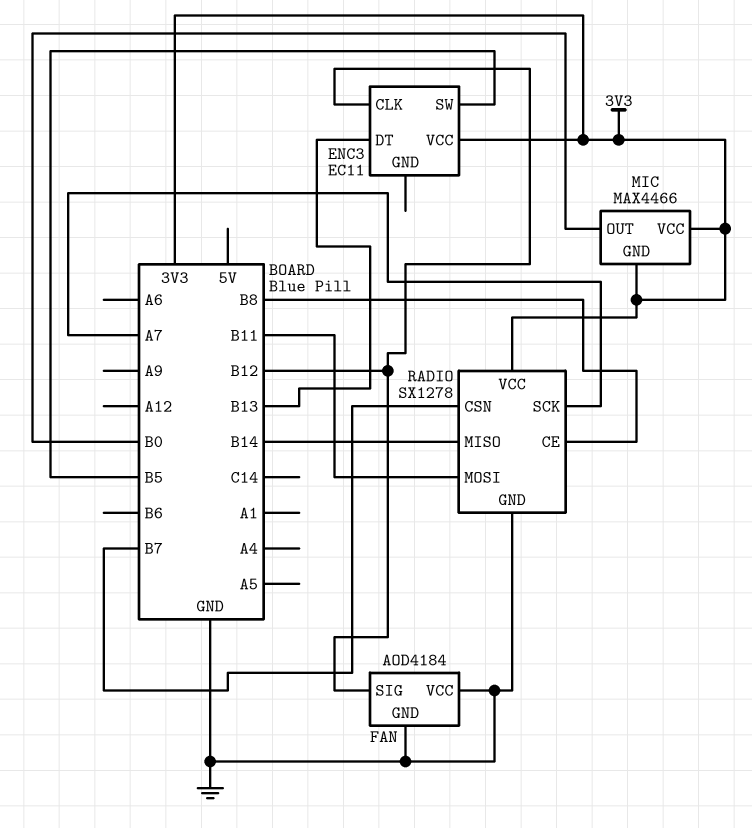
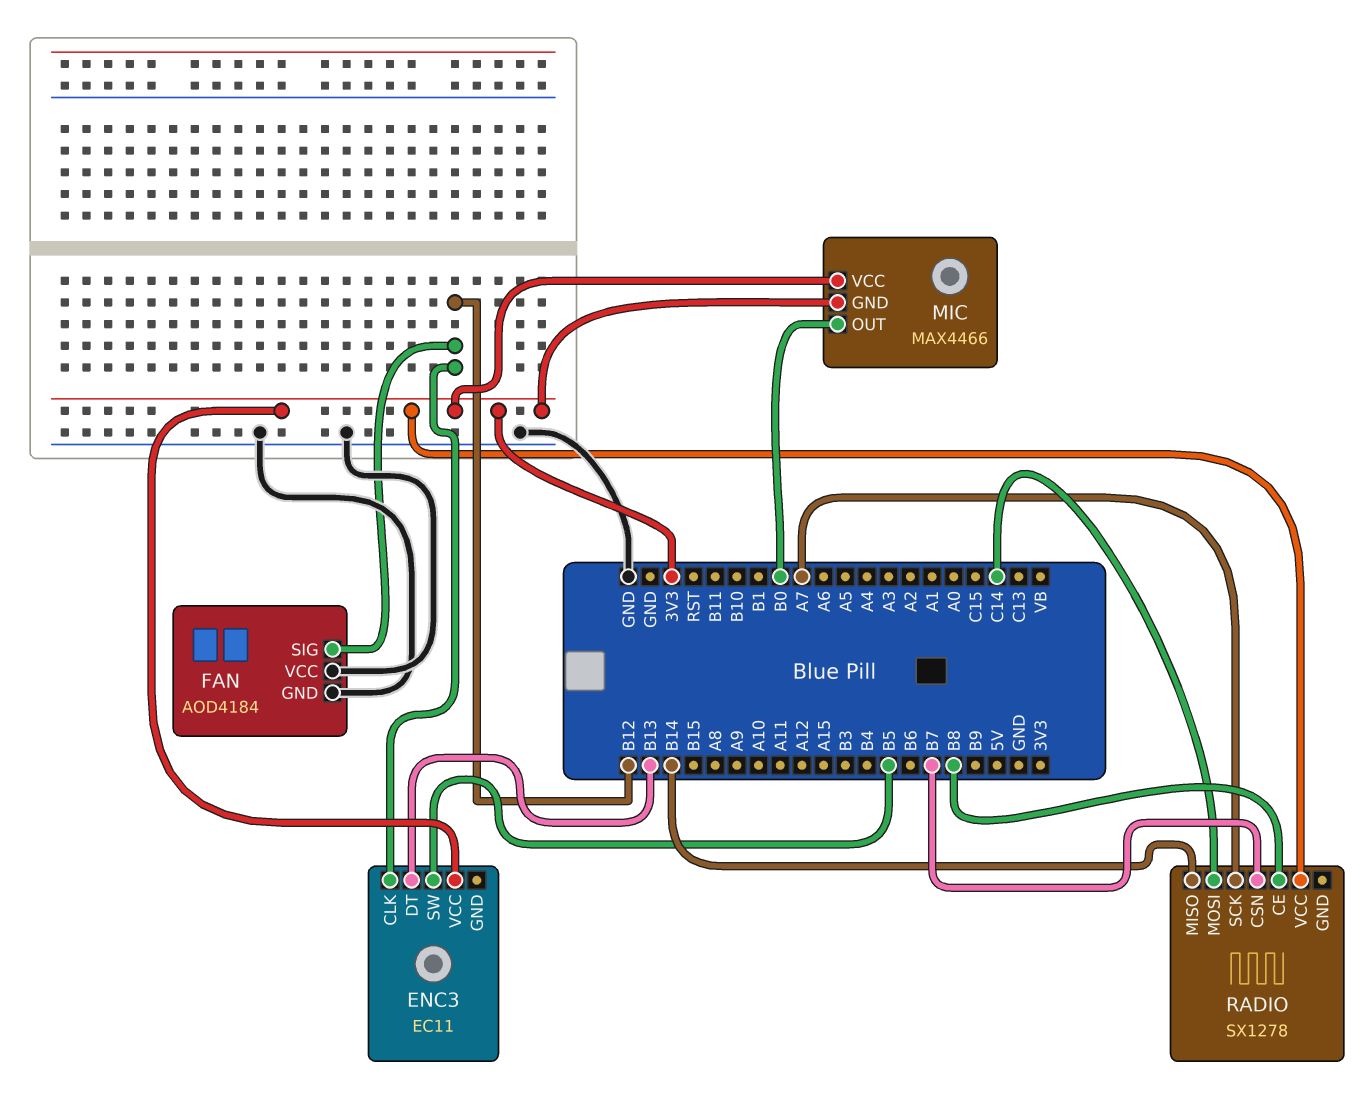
RADIO pin GND: GND -> none
RADIO pin MOSI: B11 -> C14

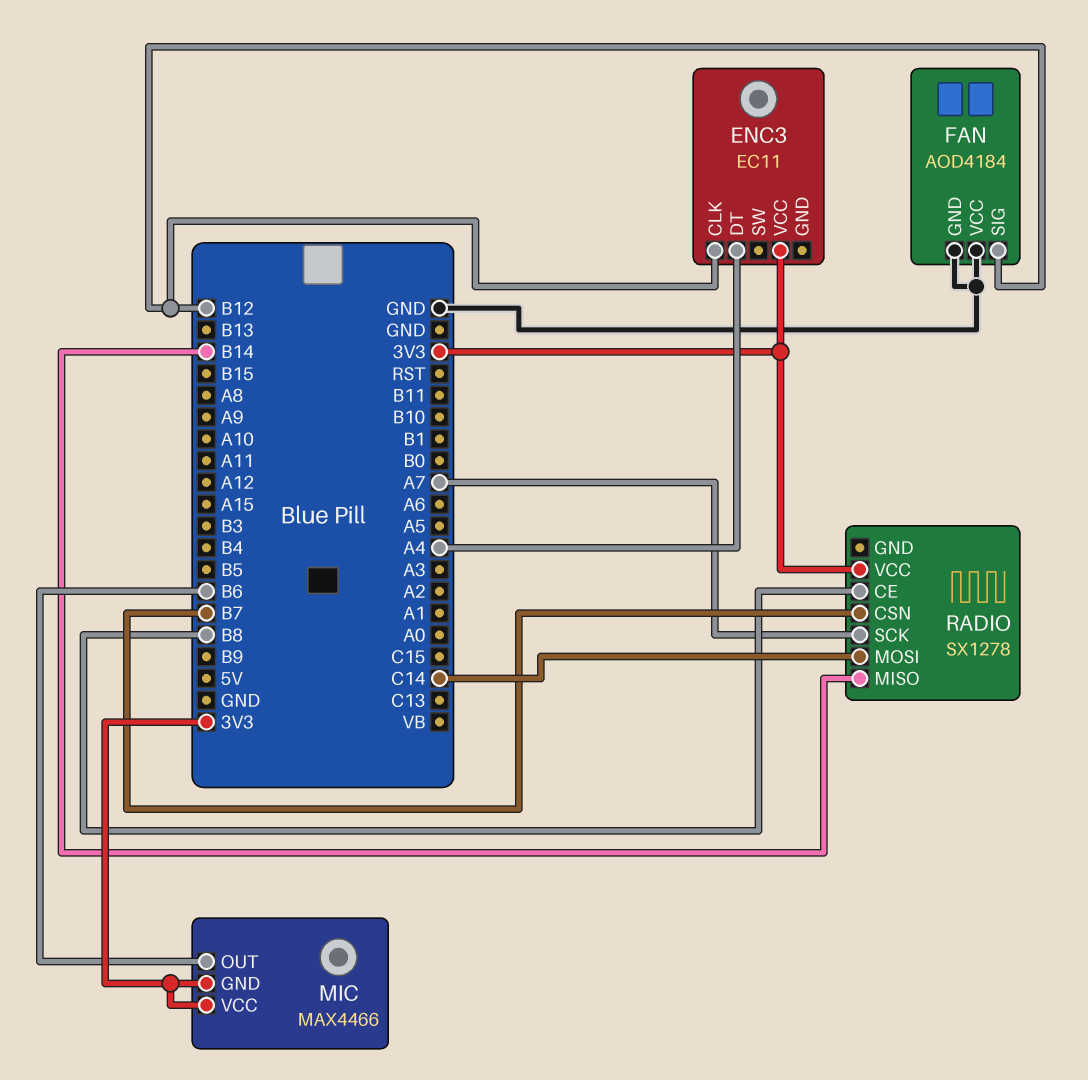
ENC3 pin DT: B13 -> A4
ENC3 pin SW: B5 -> none
MIC pin OUT: B0 -> B6

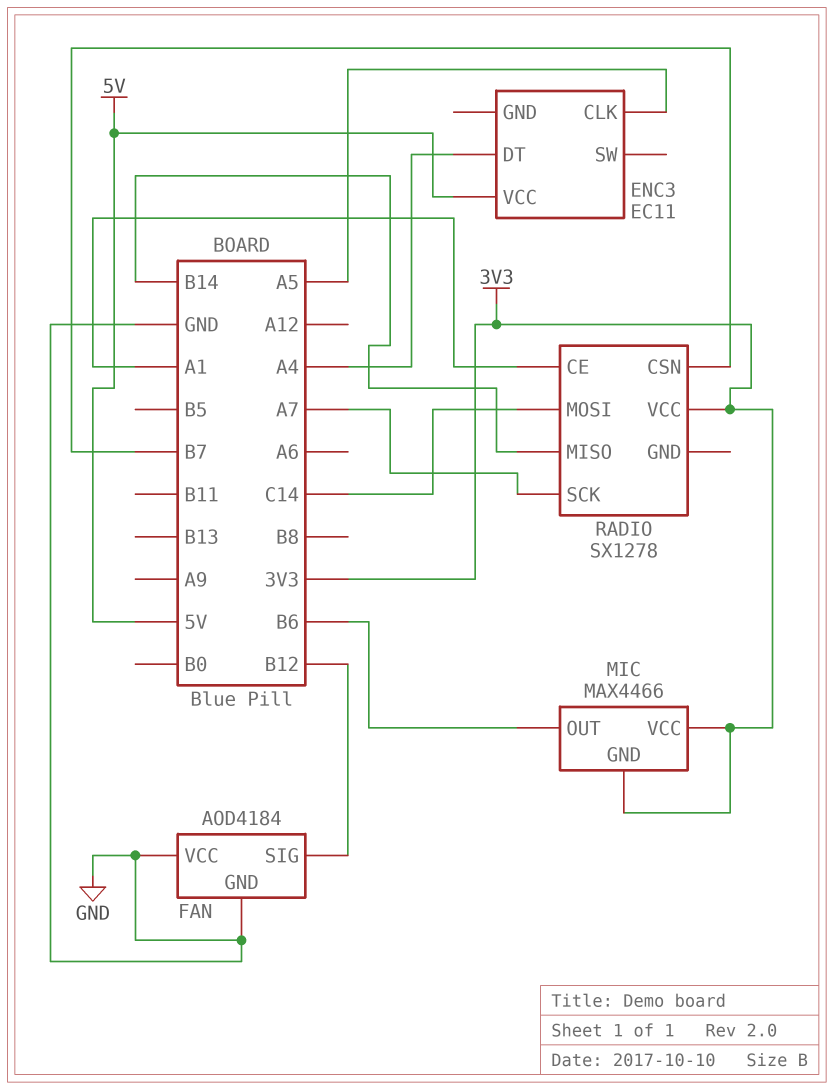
ENC3 pin CLK: B12 -> A5
ENC3 pin VCC: 3V3 -> 5V
RADIO pin CE: B8 -> A1

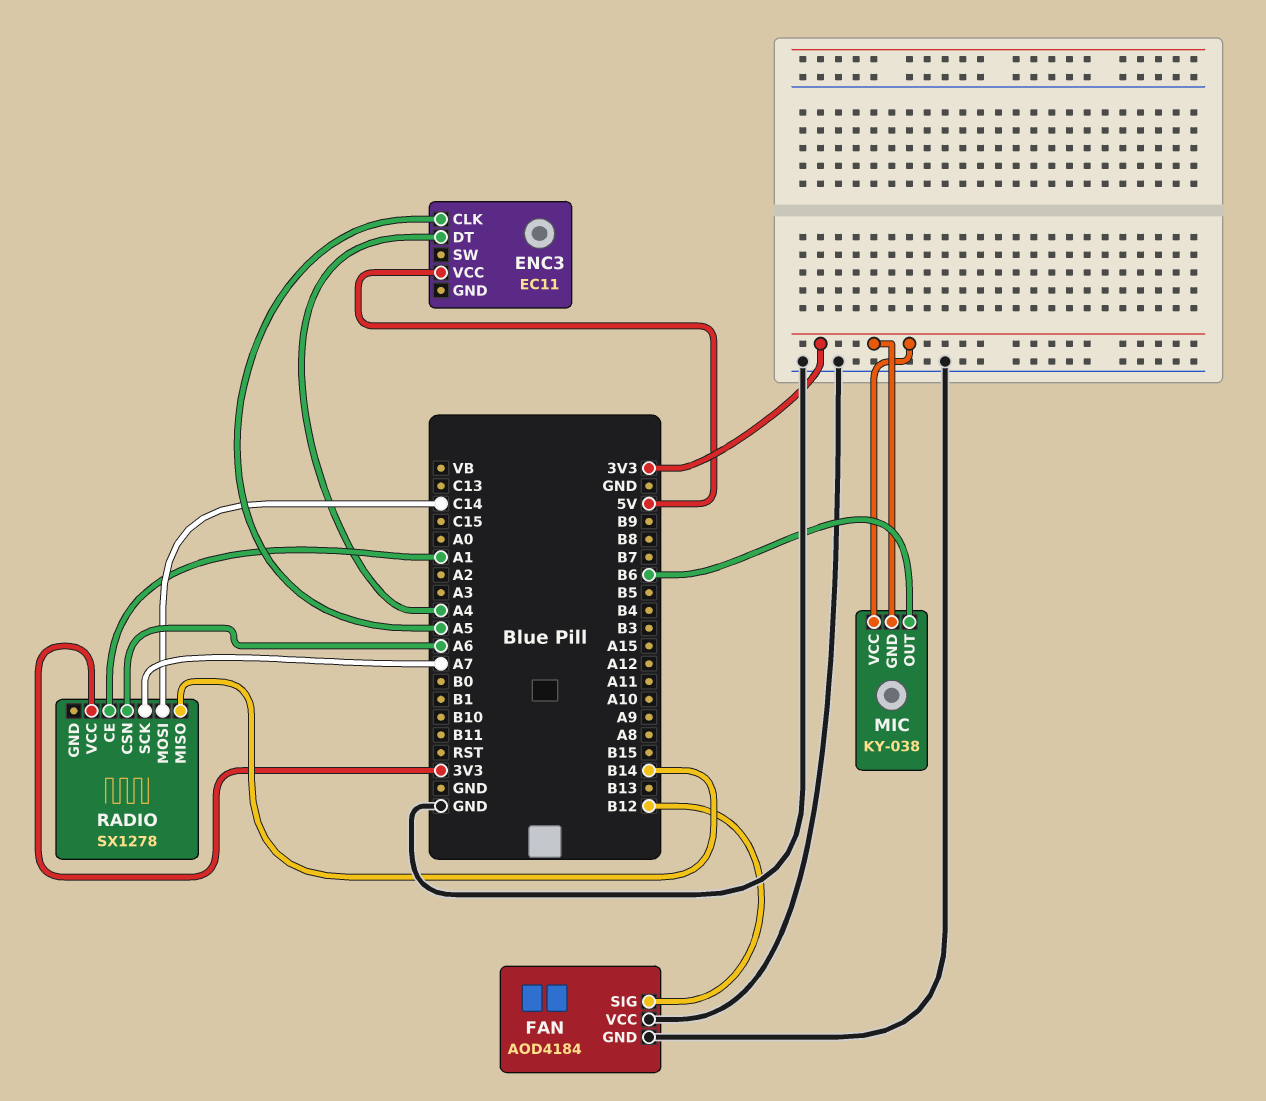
MIC: MAX4466 -> KY-038
RADIO pin CSN: B7 -> A6

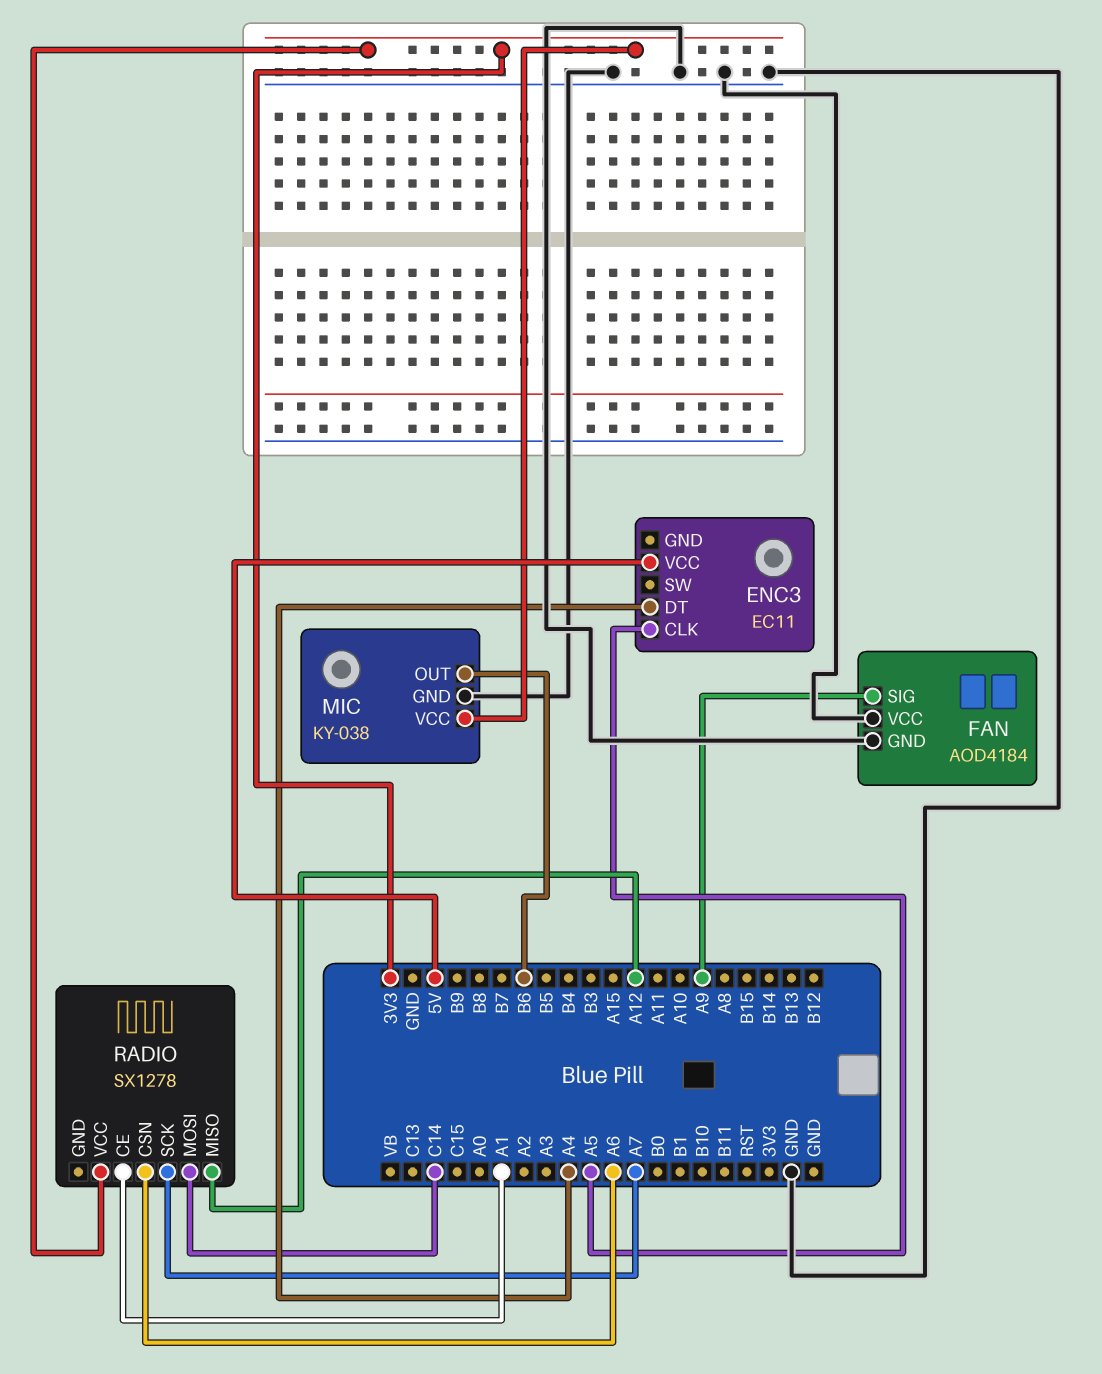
FAN pin SIG: B12 -> A9
MIC pin GND: 3V3 -> GND
RADIO pin MISO: B14 -> A12

